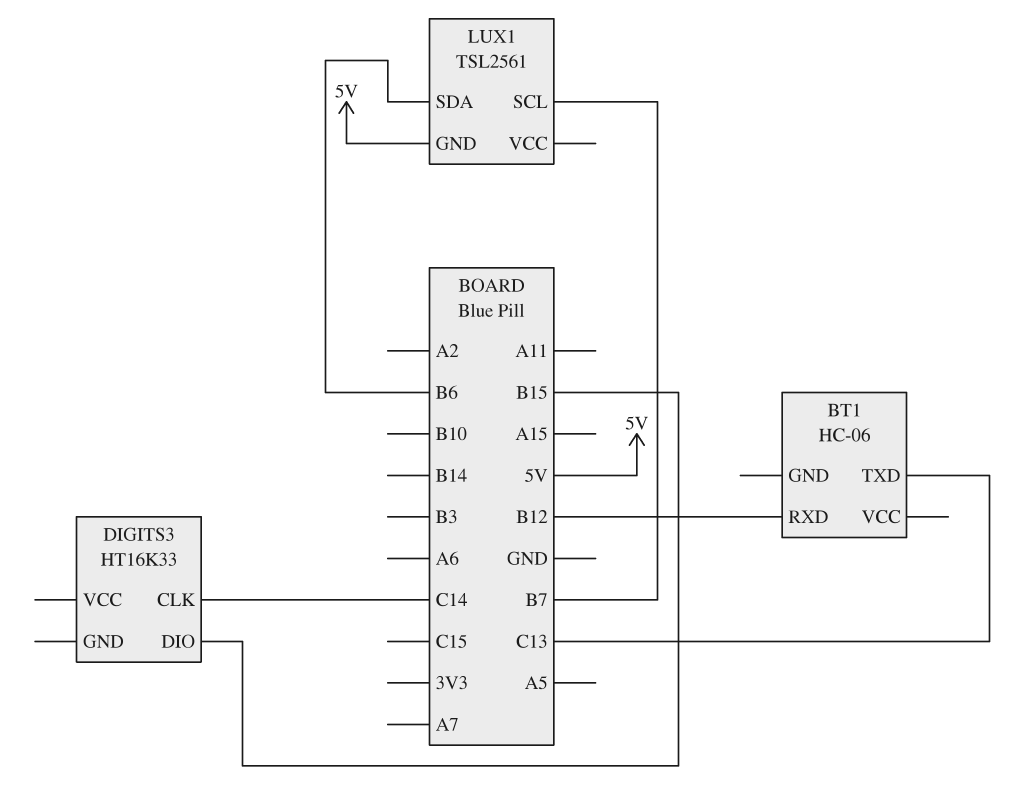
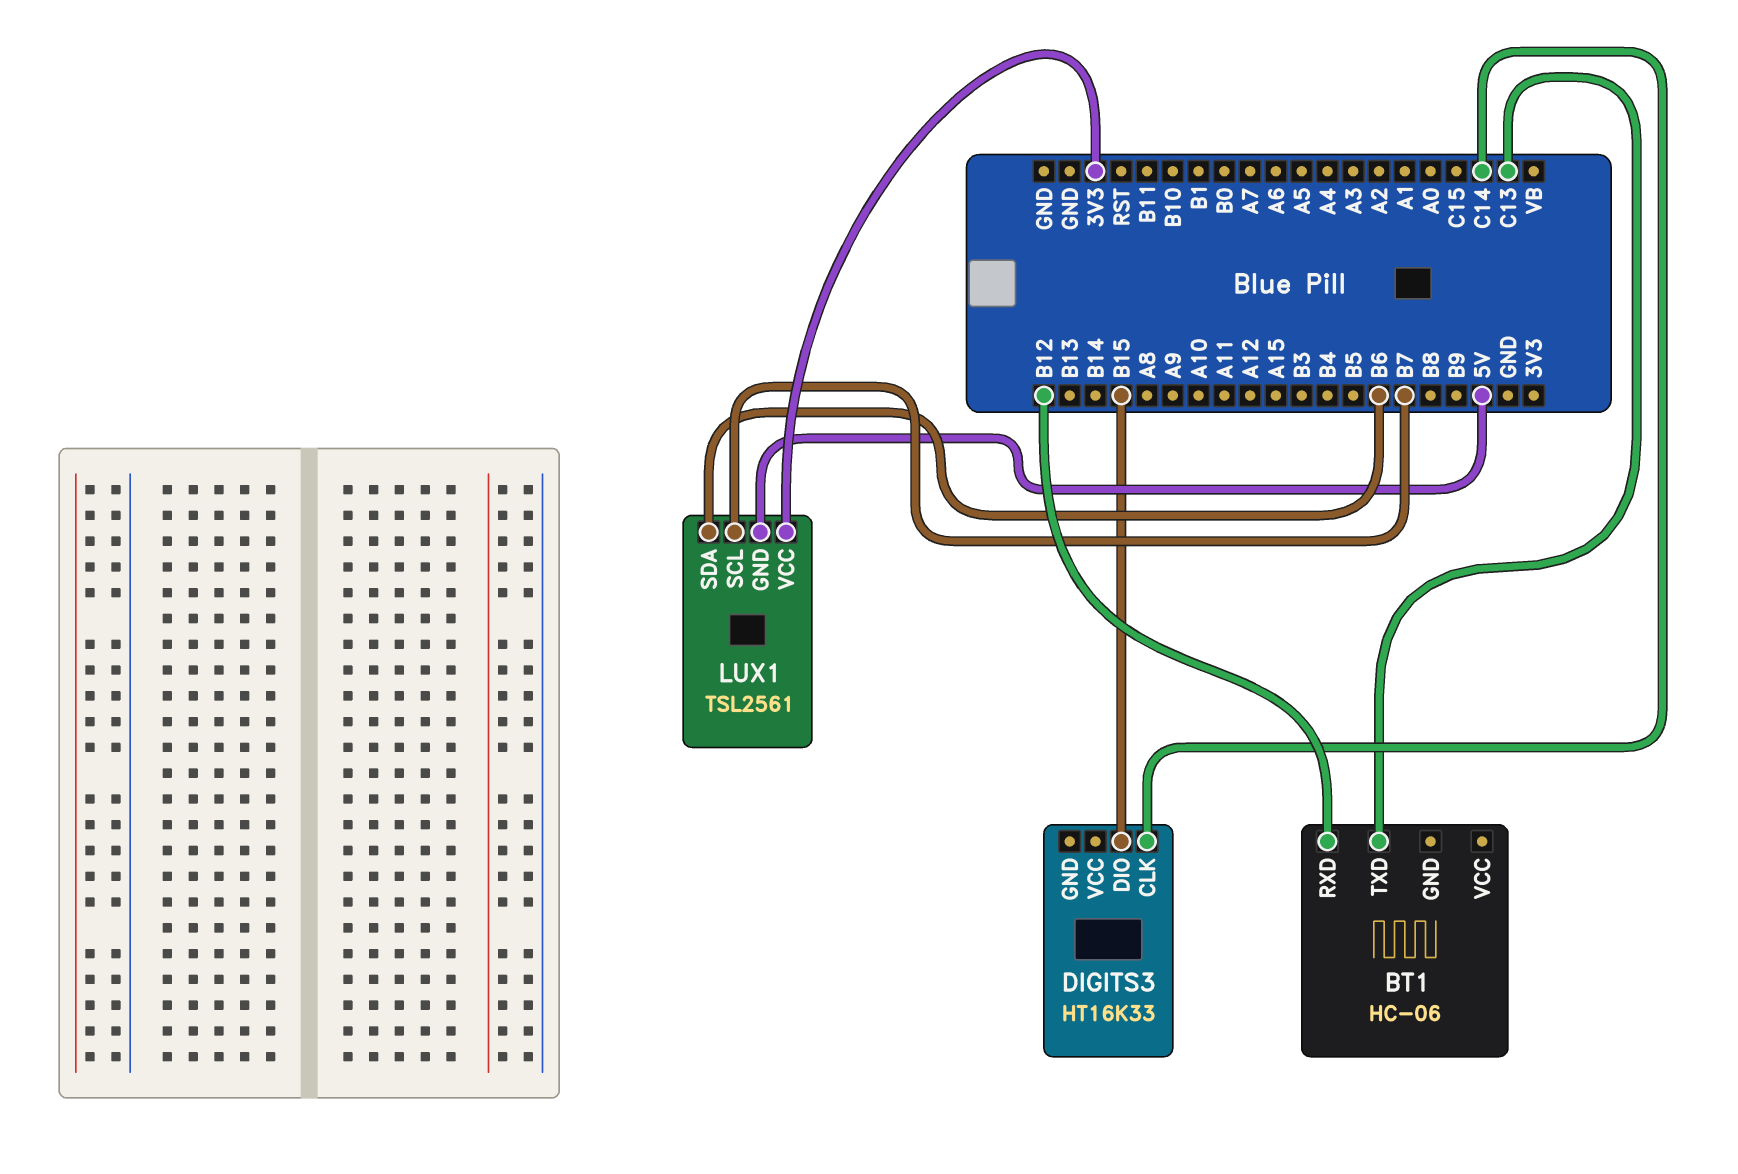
LUX1 pin VCC: none -> 3V3

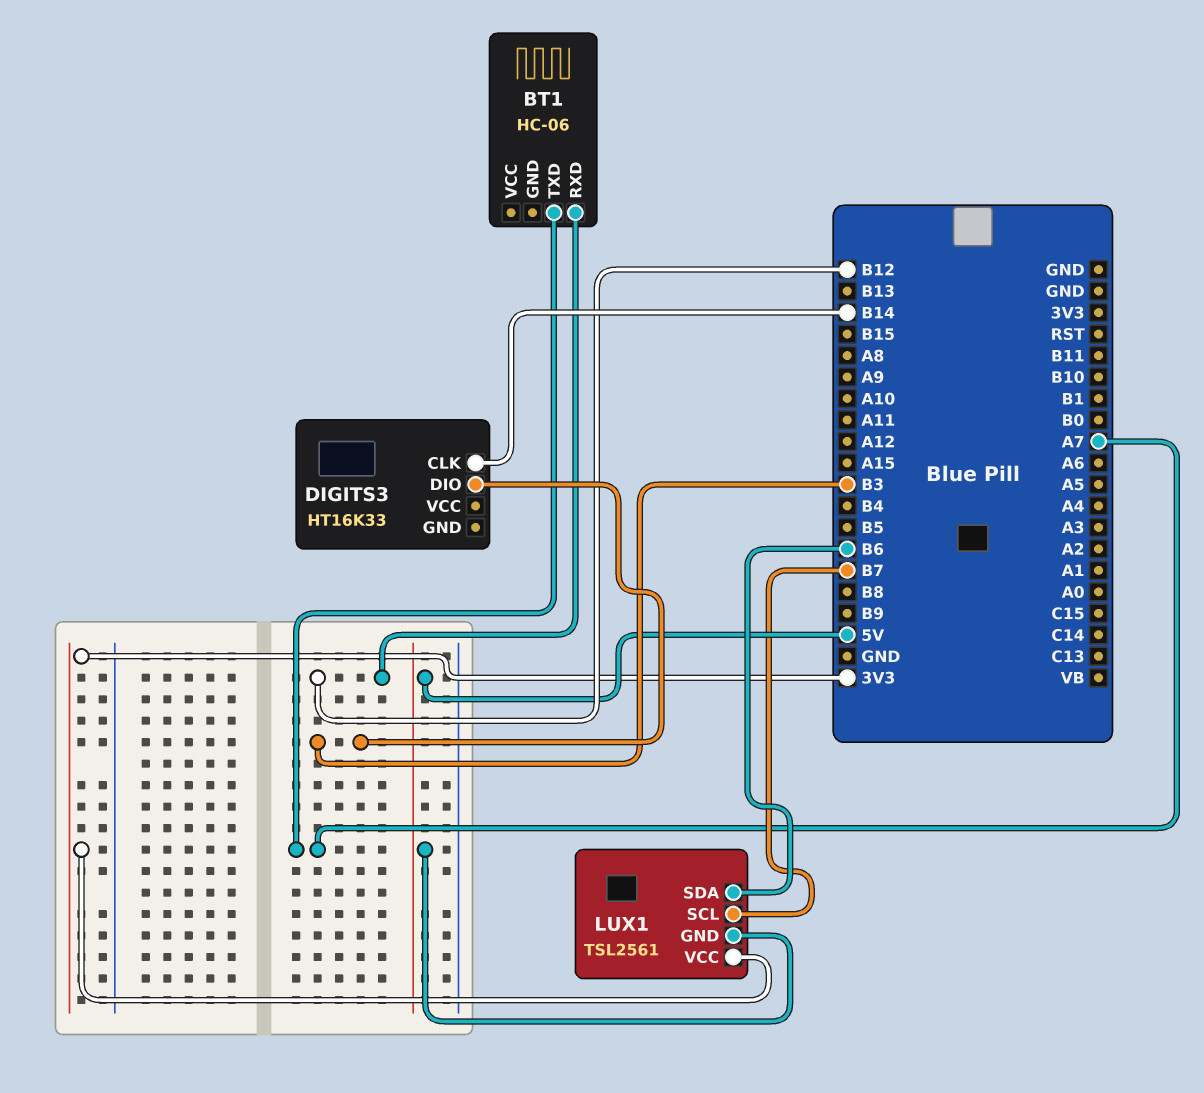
BT1 pin TXD: C13 -> A7
DIGITS3 pin CLK: C14 -> B14
DIGITS3 pin DIO: B15 -> B3

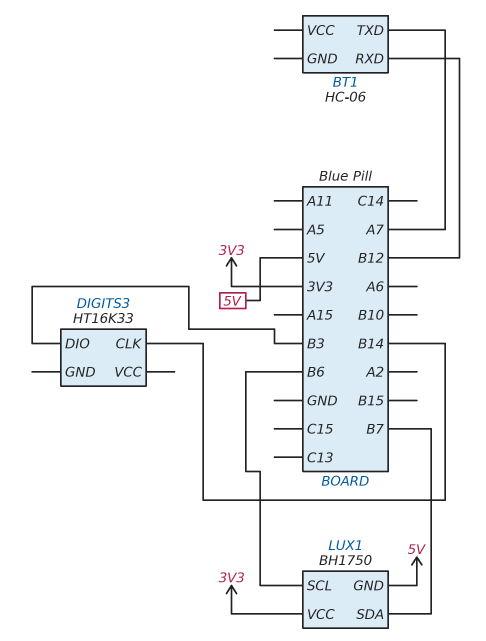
LUX1: TSL2561 -> BH1750
LUX1 pin SCL: B7 -> B6
LUX1 pin SDA: B6 -> B7

